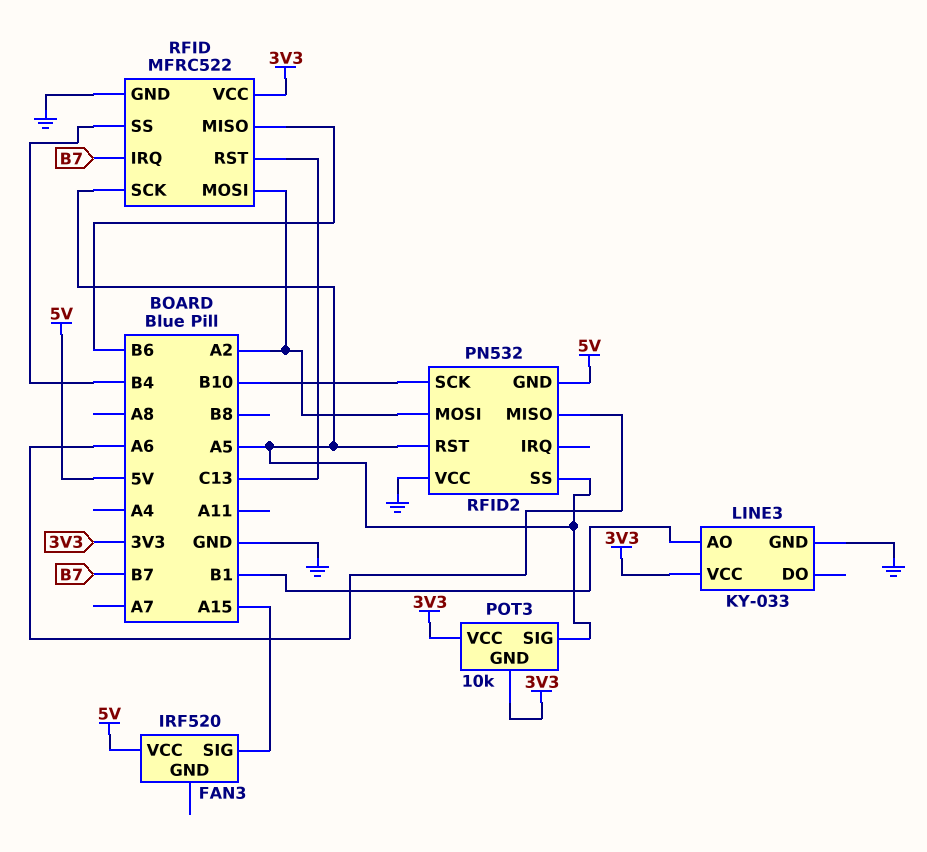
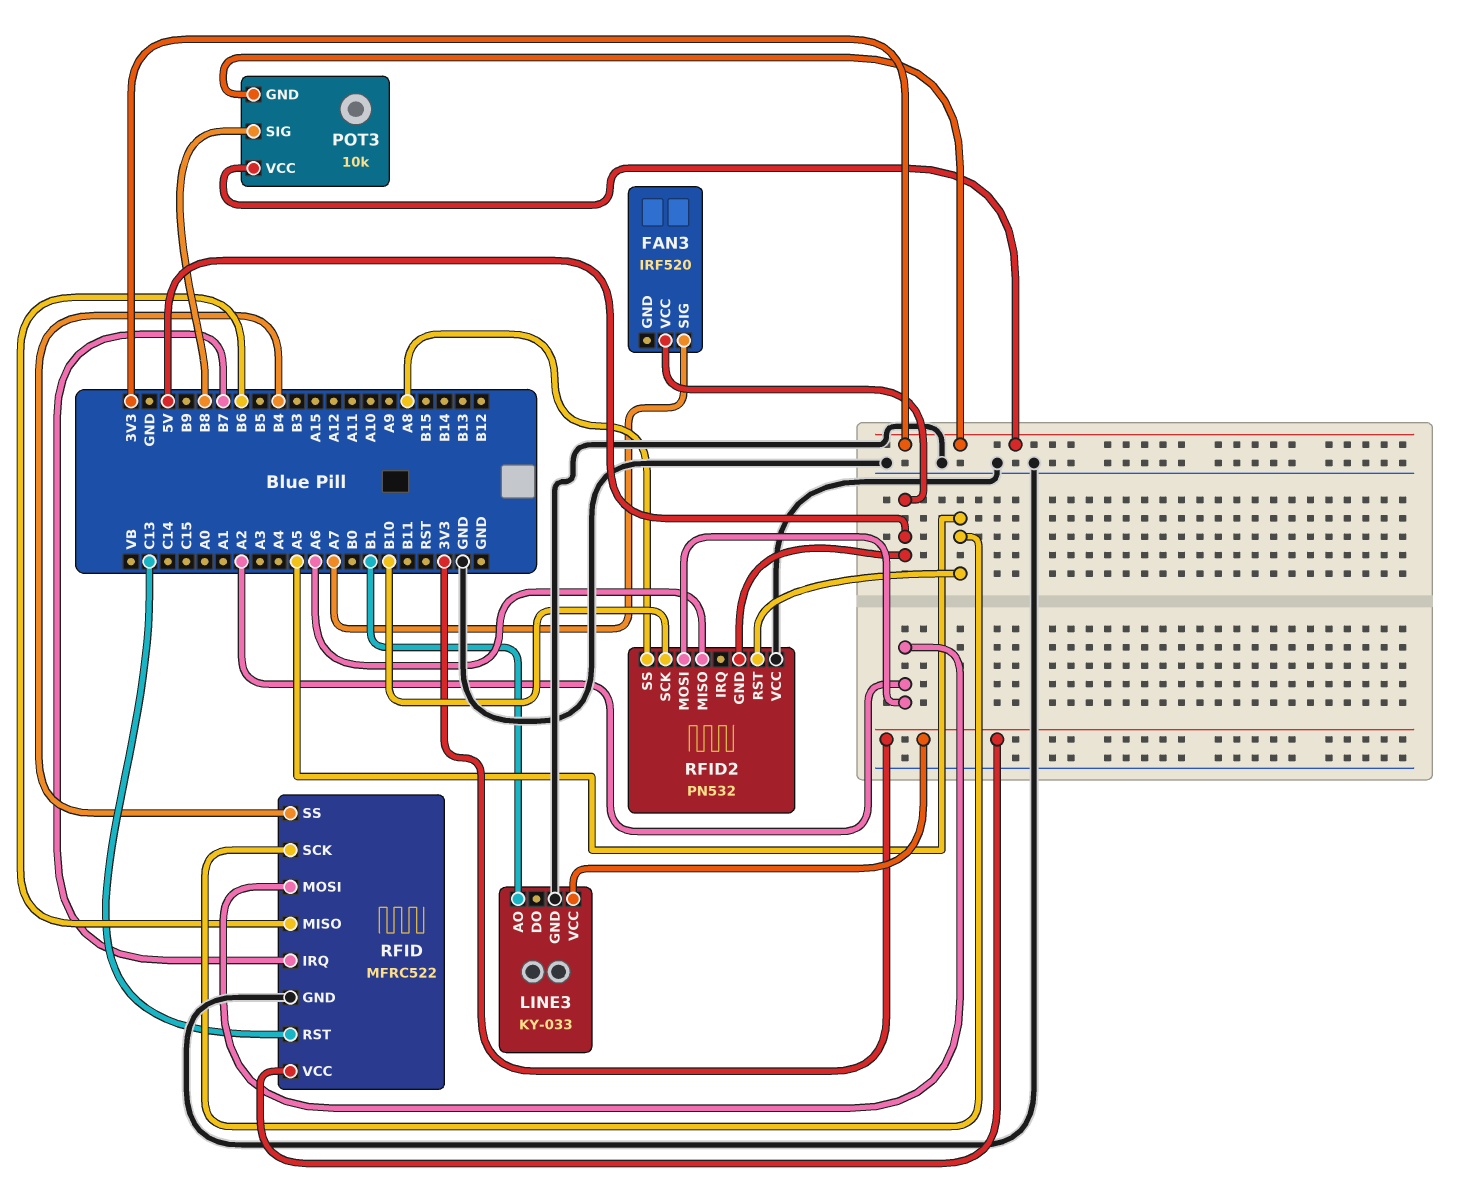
FAN3 pin SIG: A15 -> A7
POT3 pin SIG: A5 -> B8
RFID2 pin SS: A5 -> A8

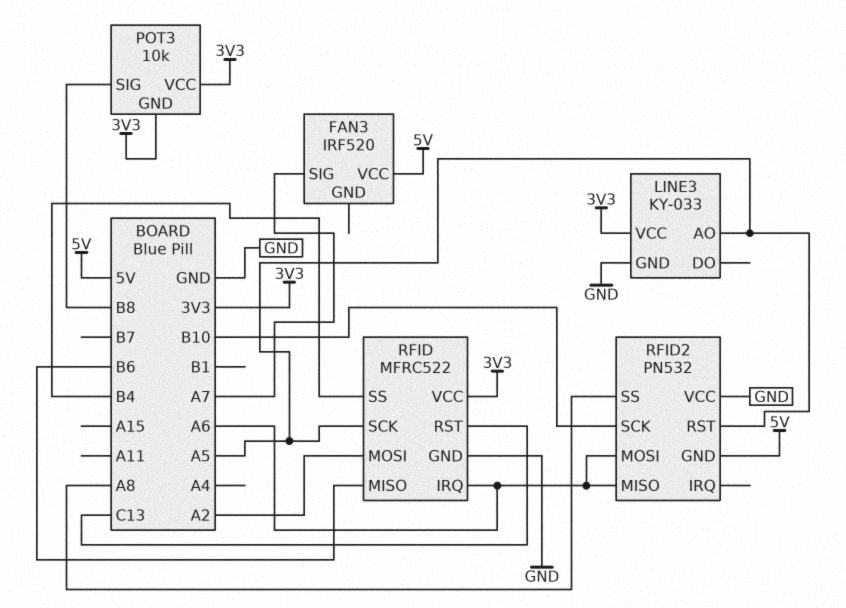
LINE3 pin AO: B1 -> A5
RFID pin IRQ: B7 -> A6
RFID2 pin MOSI: A2 -> A6

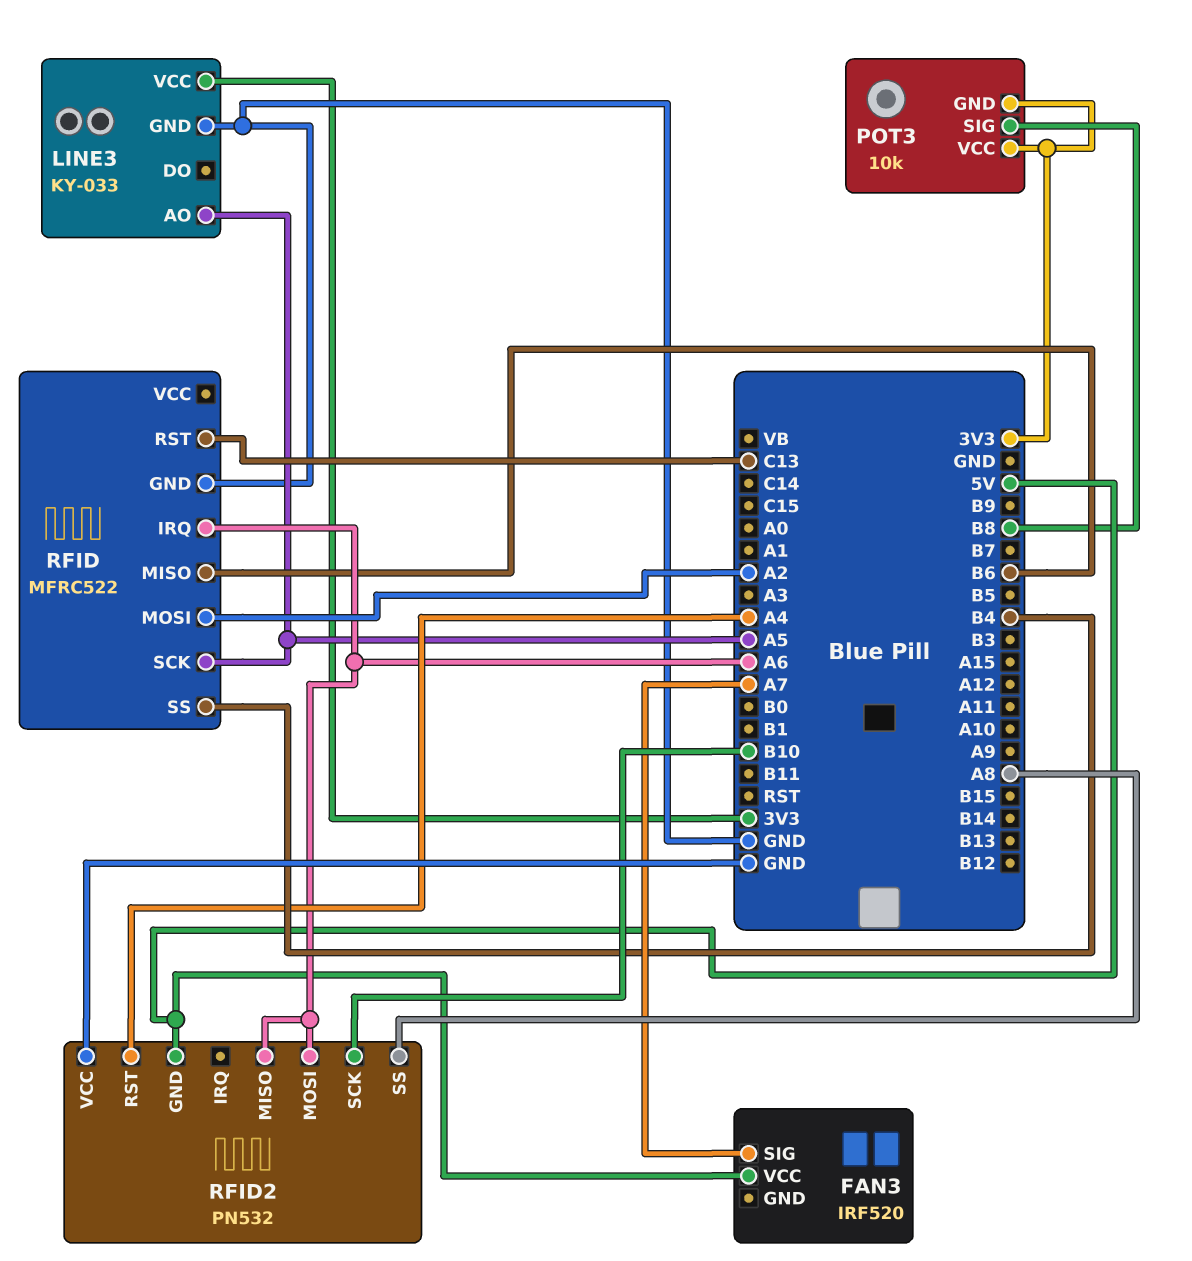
RFID pin VCC: 3V3 -> none
RFID2 pin RST: A5 -> A4

